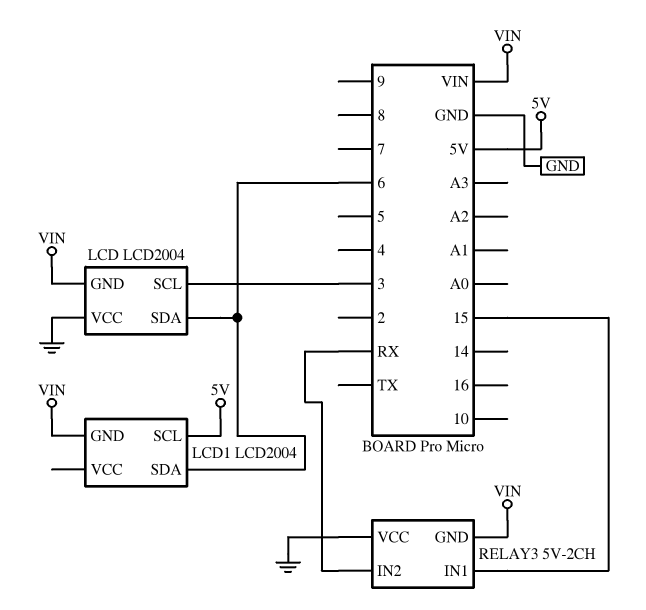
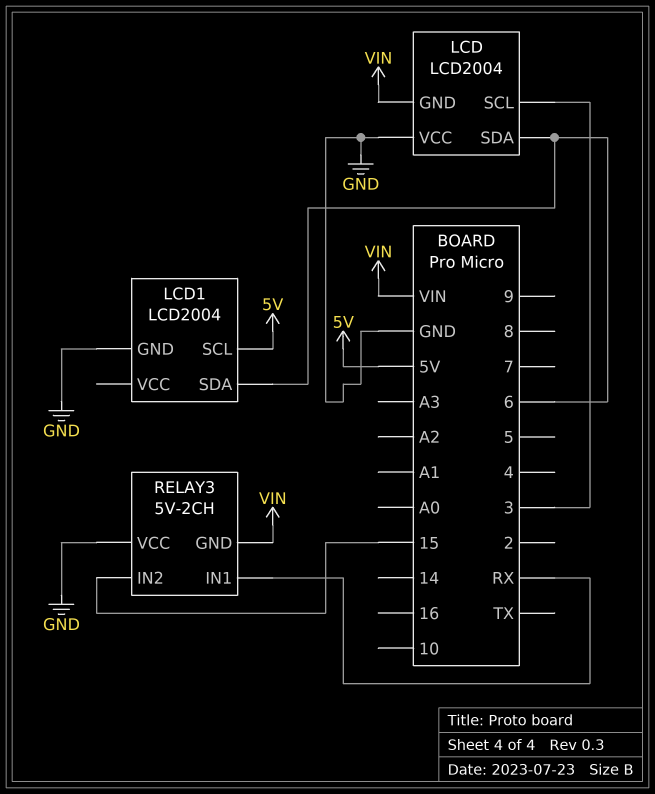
LCD1 pin GND: VIN -> GND
RELAY3 pin IN1: 15 -> RX
RELAY3 pin IN2: RX -> 15

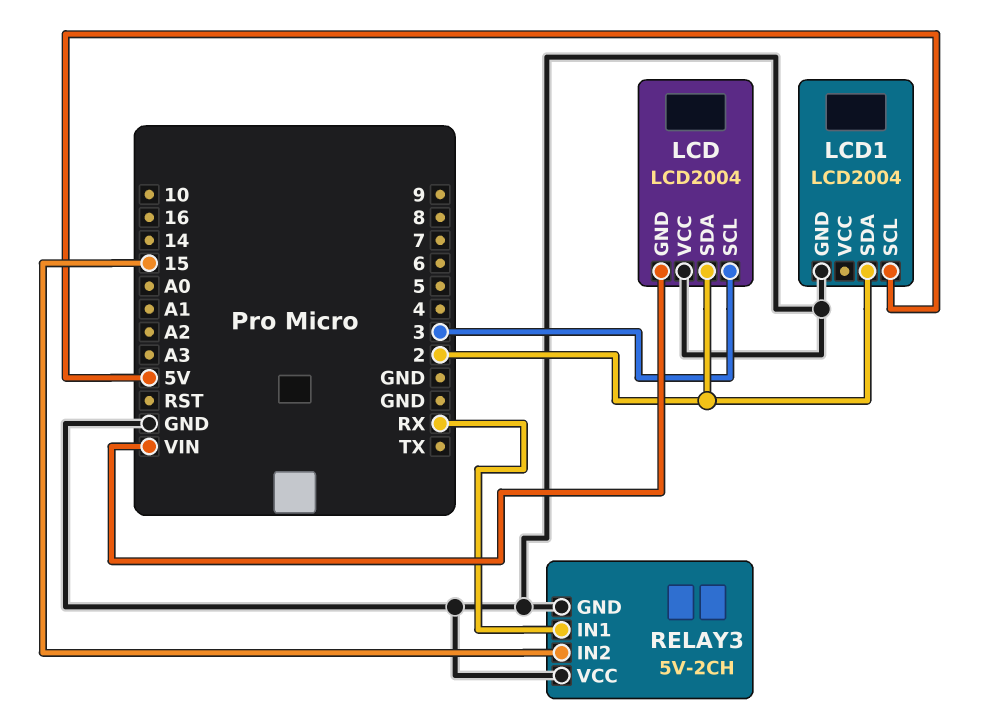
LCD pin SDA: 6 -> 2
LCD1 pin SDA: 6 -> 2
RELAY3 pin GND: VIN -> GND

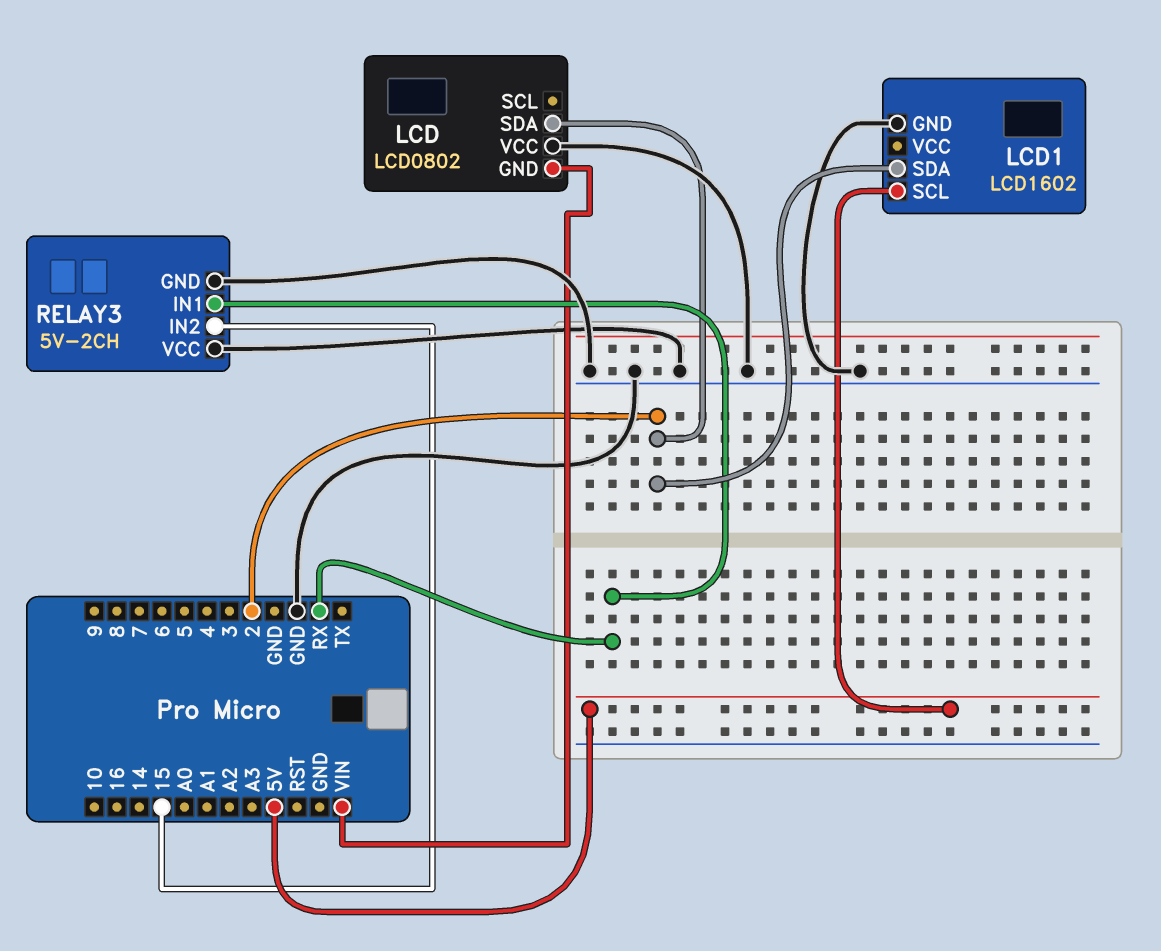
LCD: LCD2004 -> LCD0802
LCD pin SCL: 3 -> none
LCD1: LCD2004 -> LCD1602

